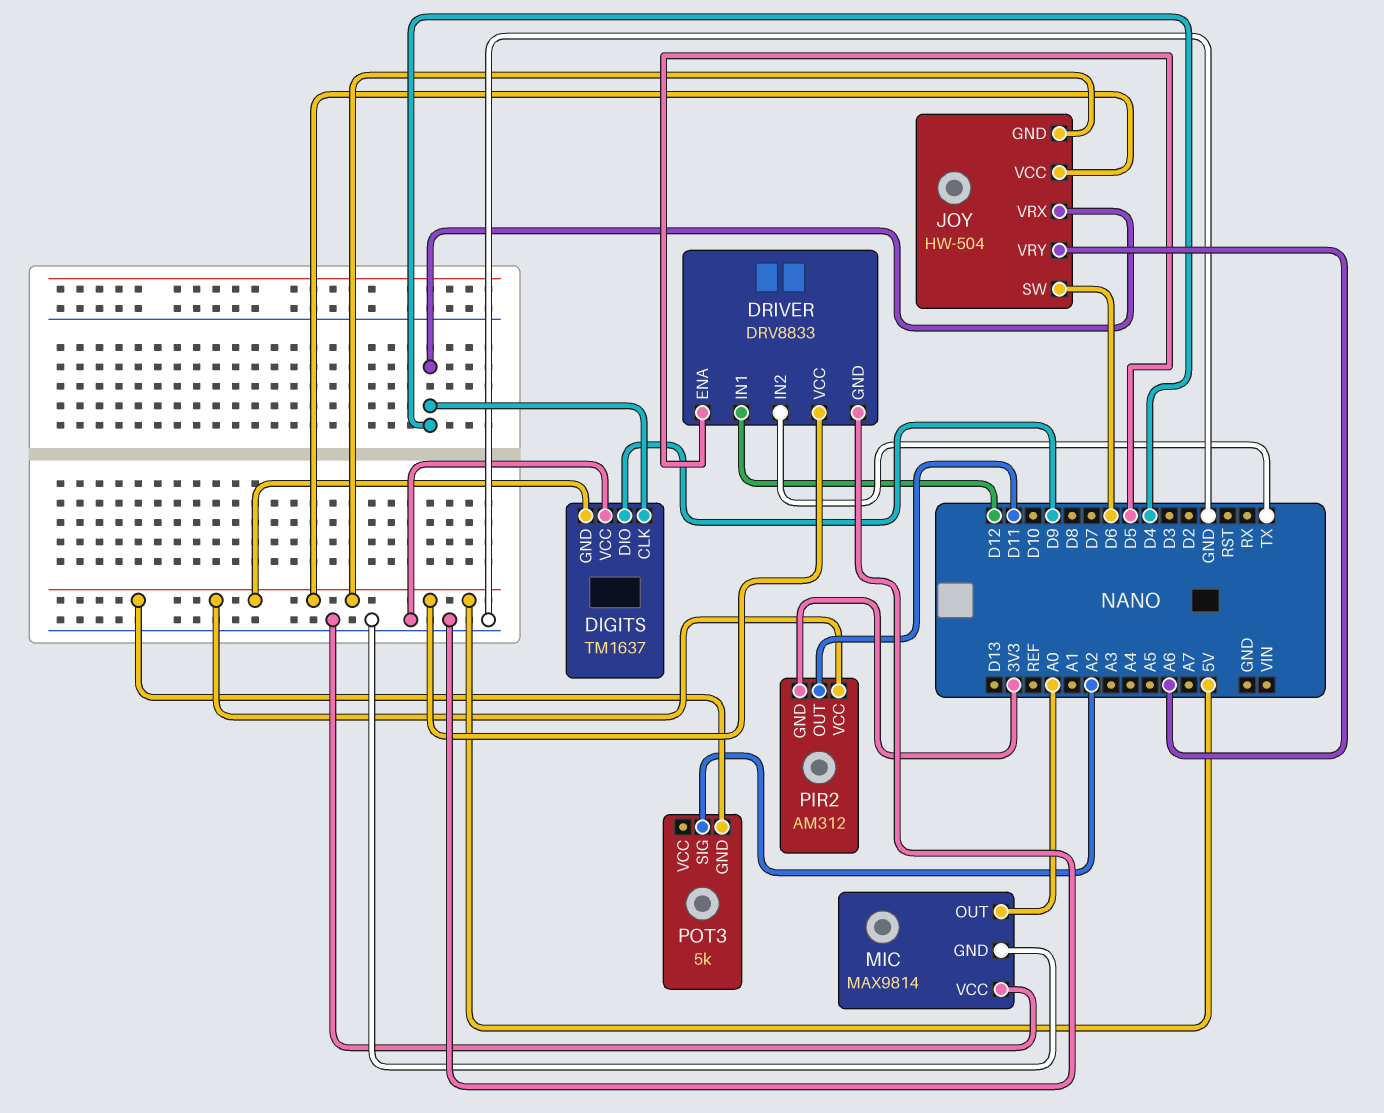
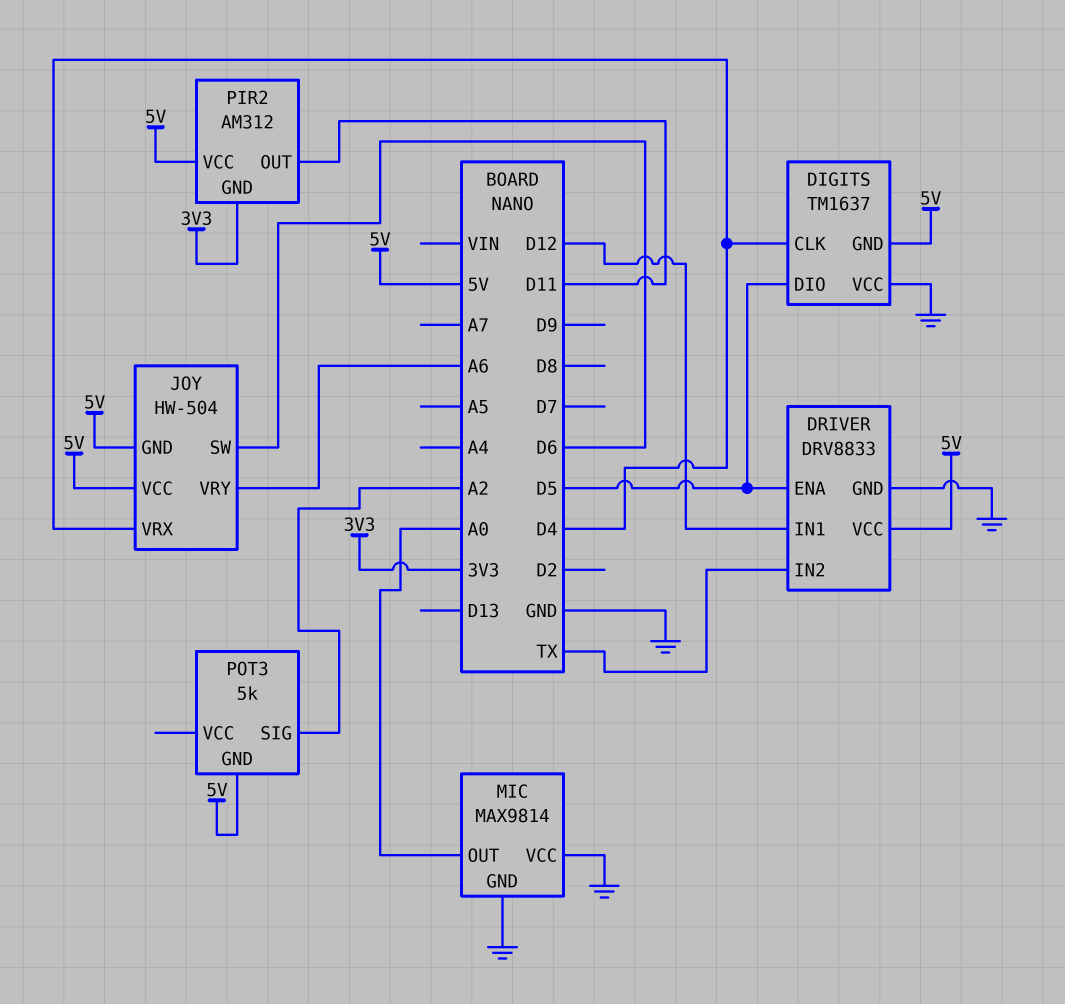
DIGITS pin DIO: D9 -> D5

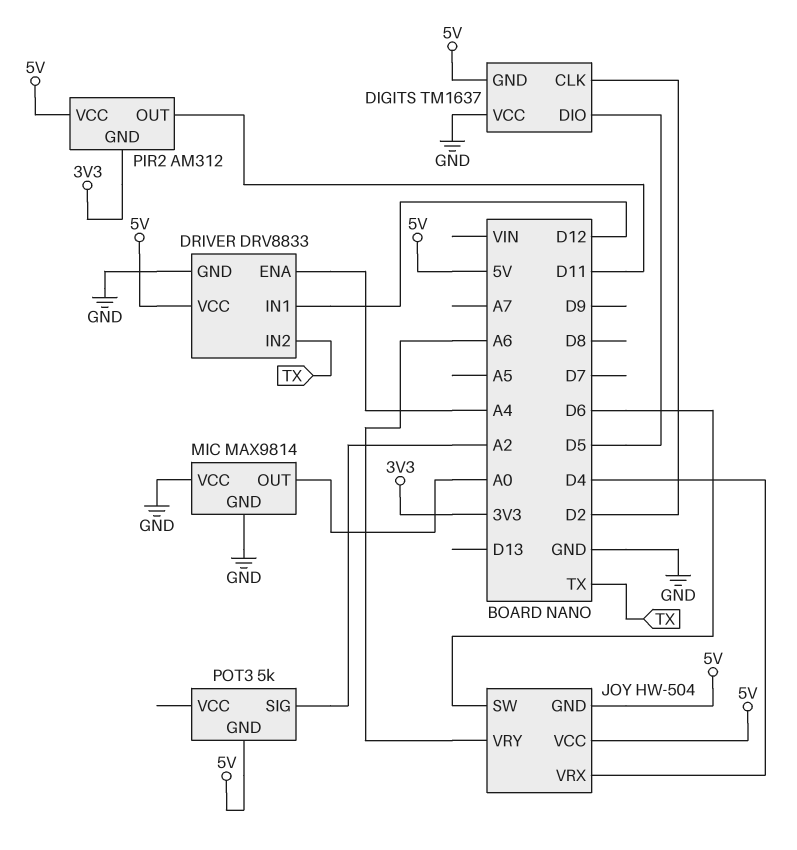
DIGITS pin CLK: D4 -> D2
DRIVER pin ENA: D5 -> A4

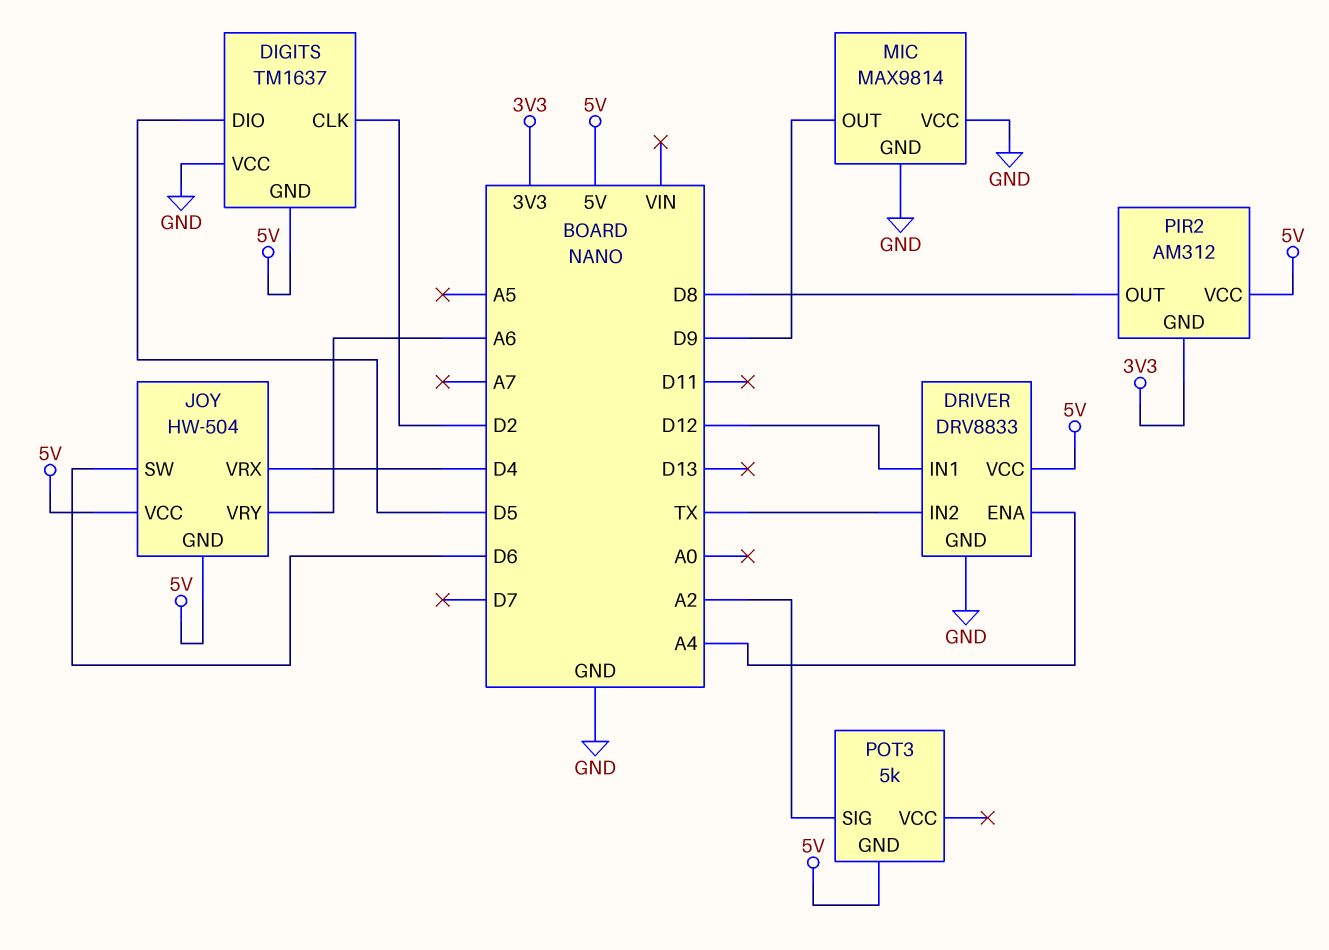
MIC pin OUT: A0 -> D9
PIR2 pin OUT: D11 -> D8

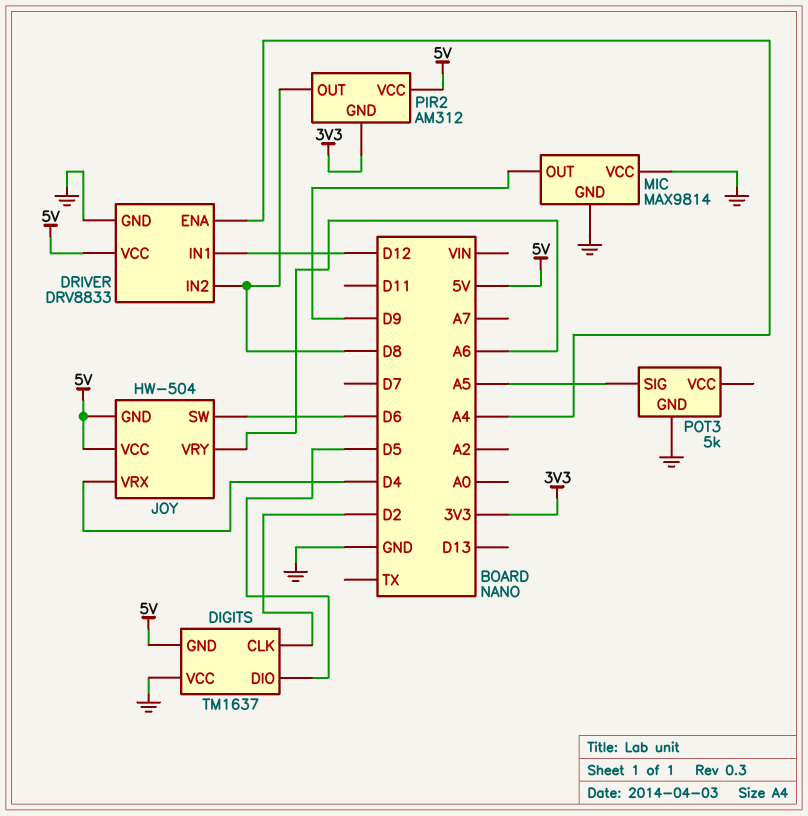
DRIVER pin IN2: TX -> D8
POT3 pin GND: 5V -> GND
POT3 pin SIG: A2 -> A5

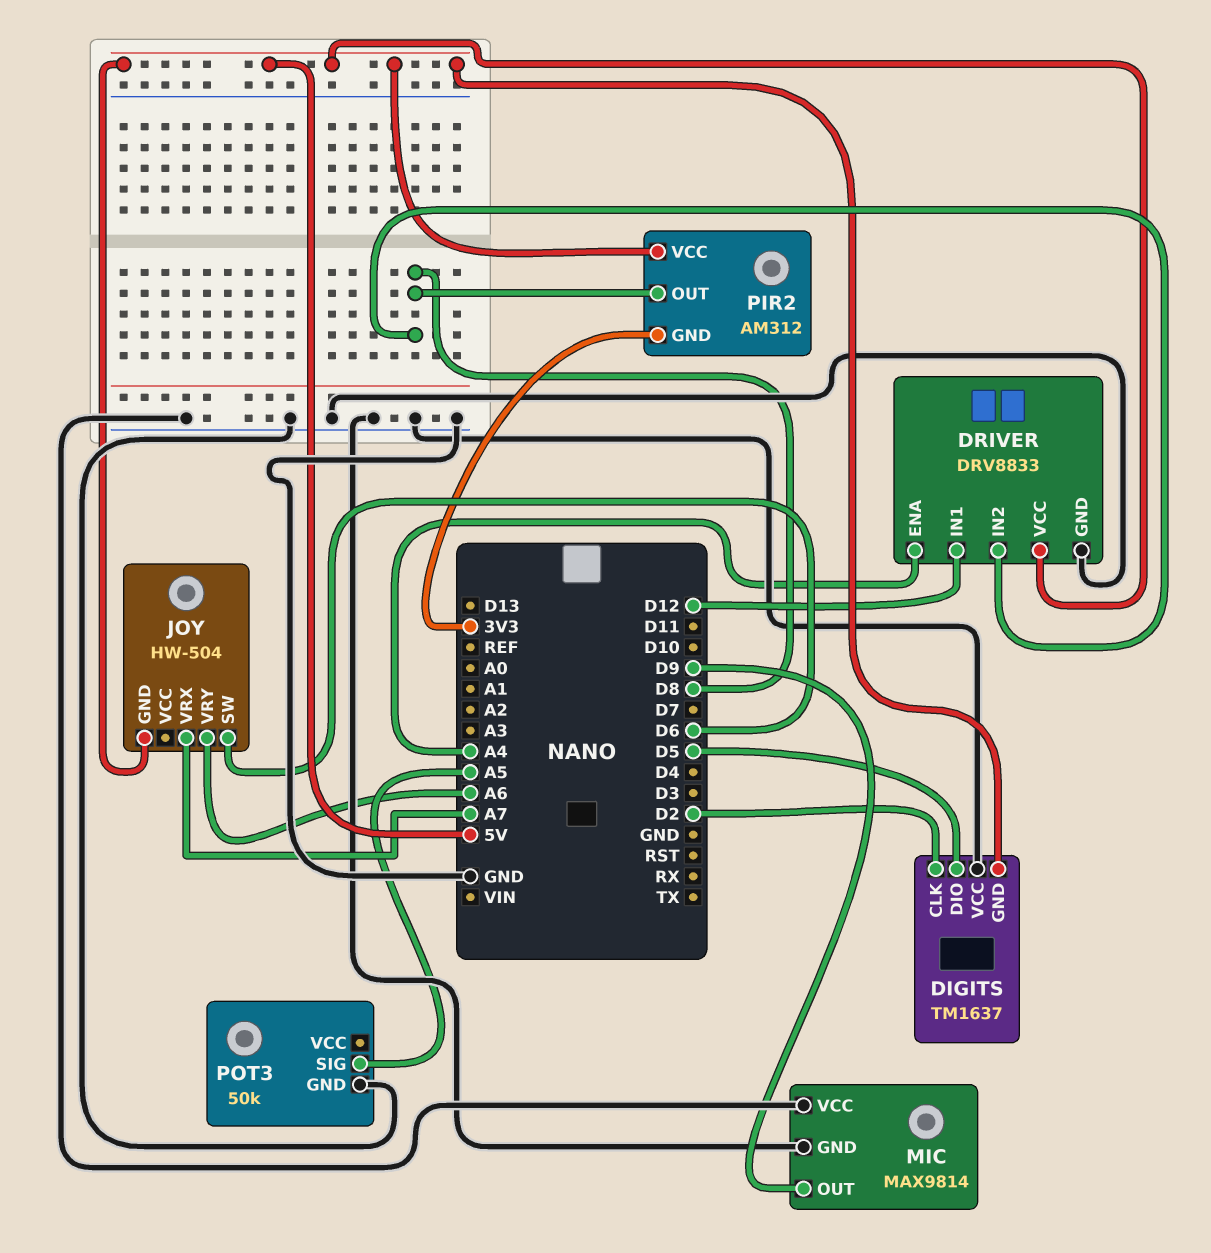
JOY pin VCC: 5V -> none
JOY pin VRX: D4 -> A7
POT3: 5k -> 50k

